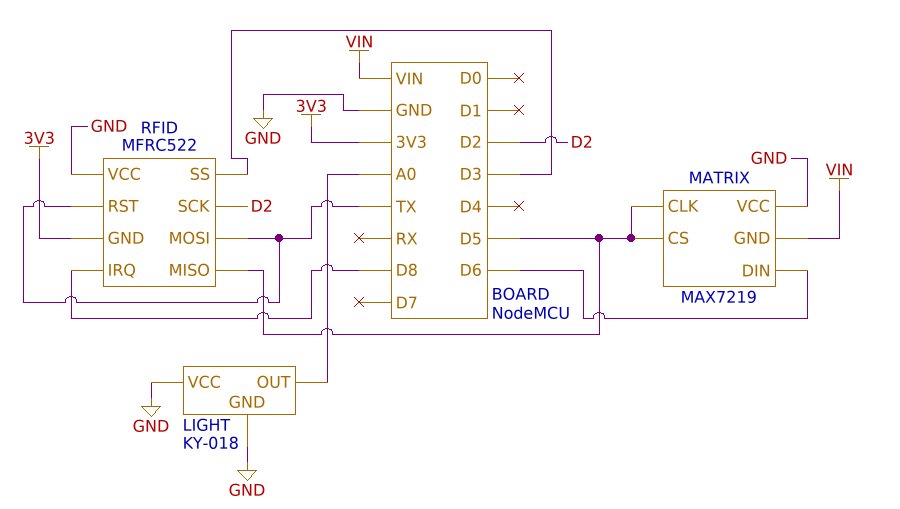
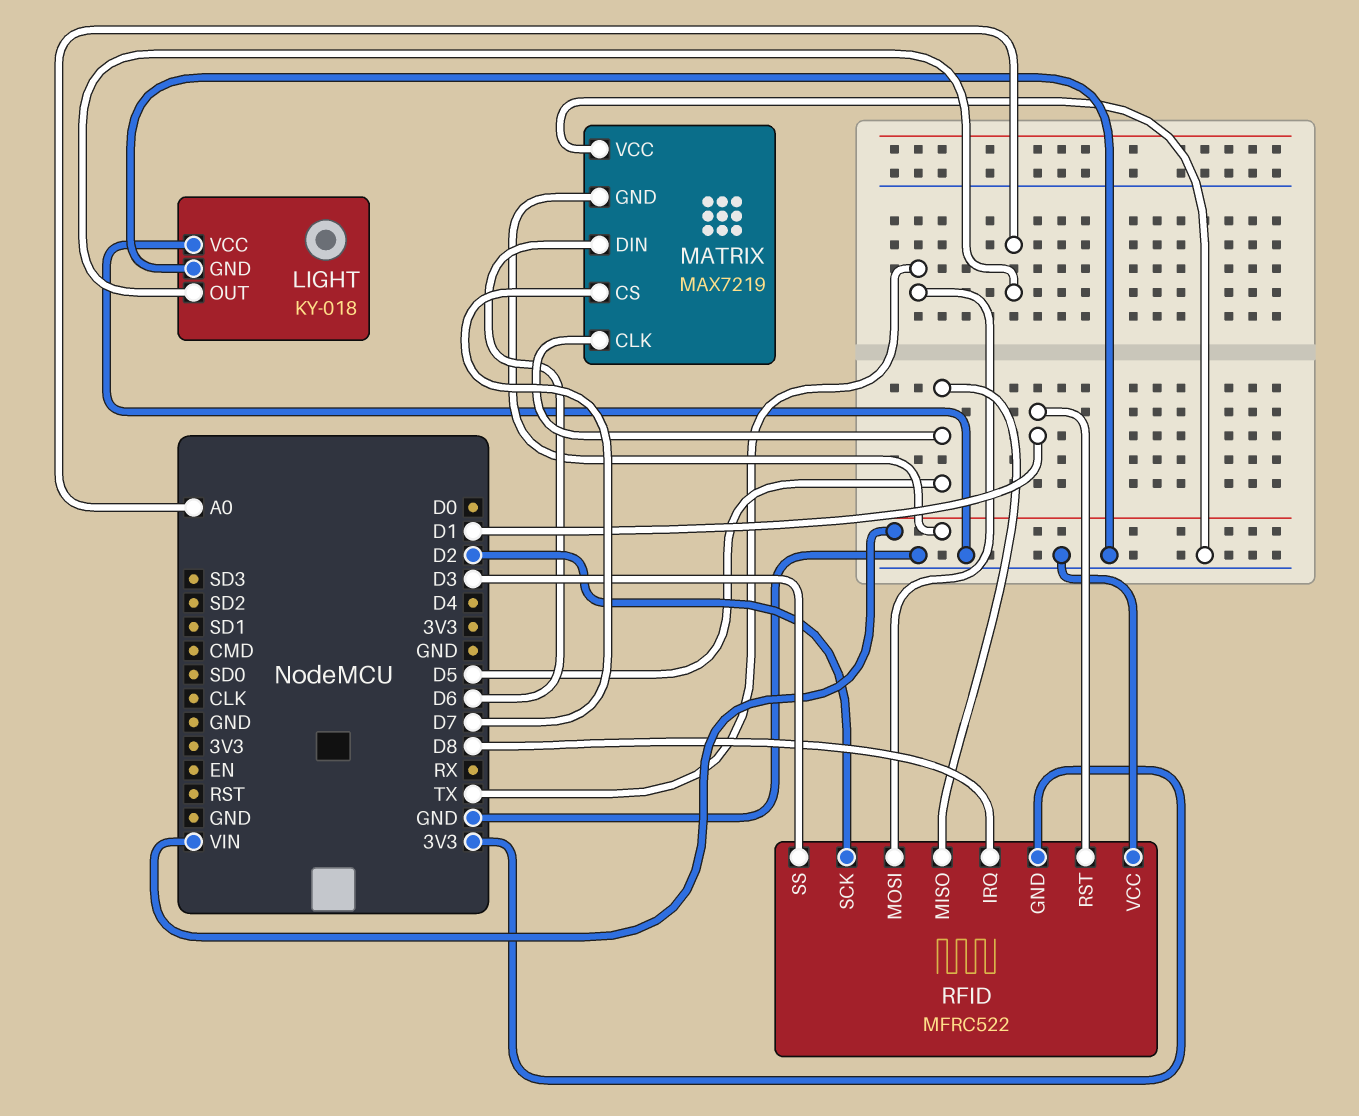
MATRIX pin CS: D5 -> D7
RFID pin RST: TX -> D1

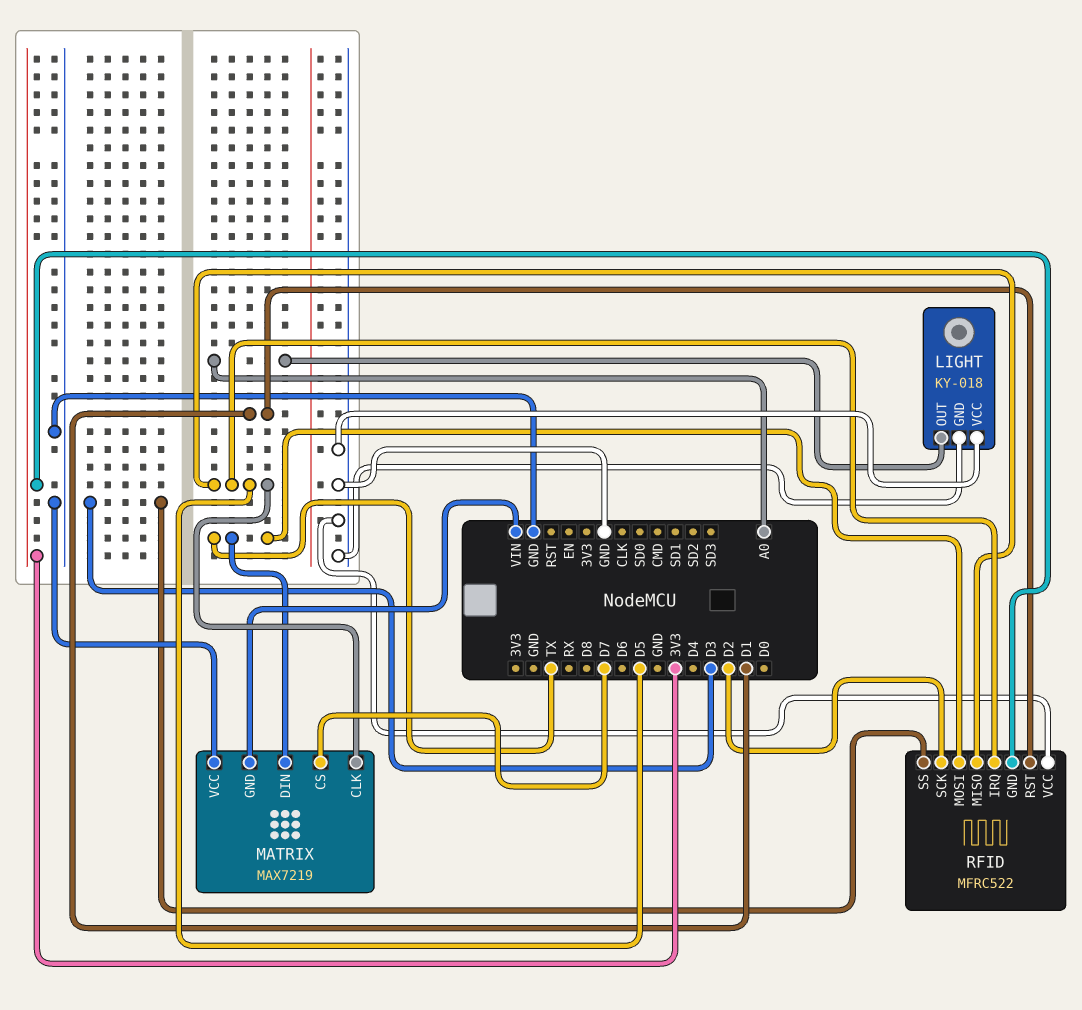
MATRIX pin DIN: D6 -> TX
RFID pin IRQ: D8 -> D5

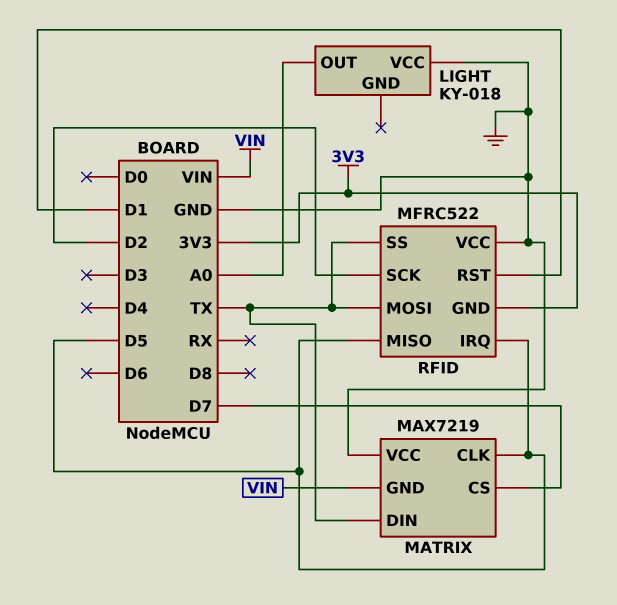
LIGHT pin GND: GND -> none
RFID pin SS: D3 -> TX

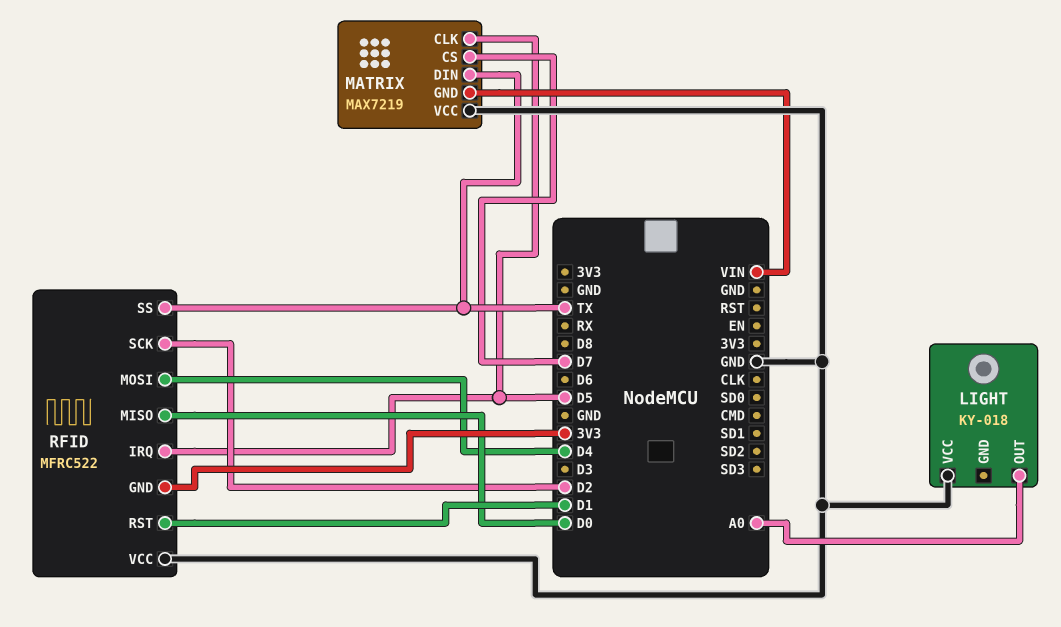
RFID pin MISO: D5 -> D0
RFID pin MOSI: TX -> D4

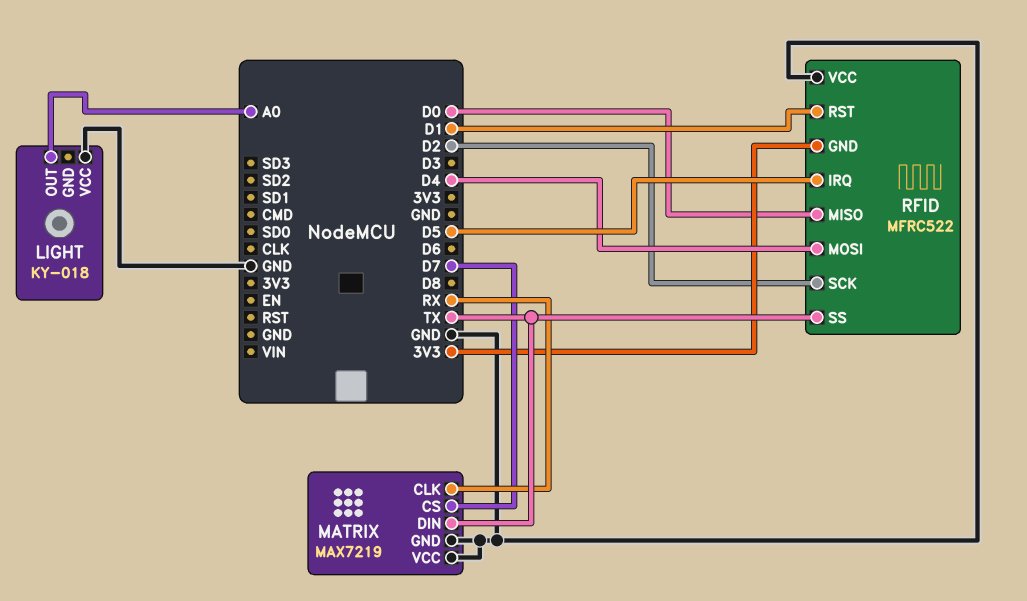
MATRIX pin CLK: D5 -> RX
MATRIX pin GND: VIN -> GND

